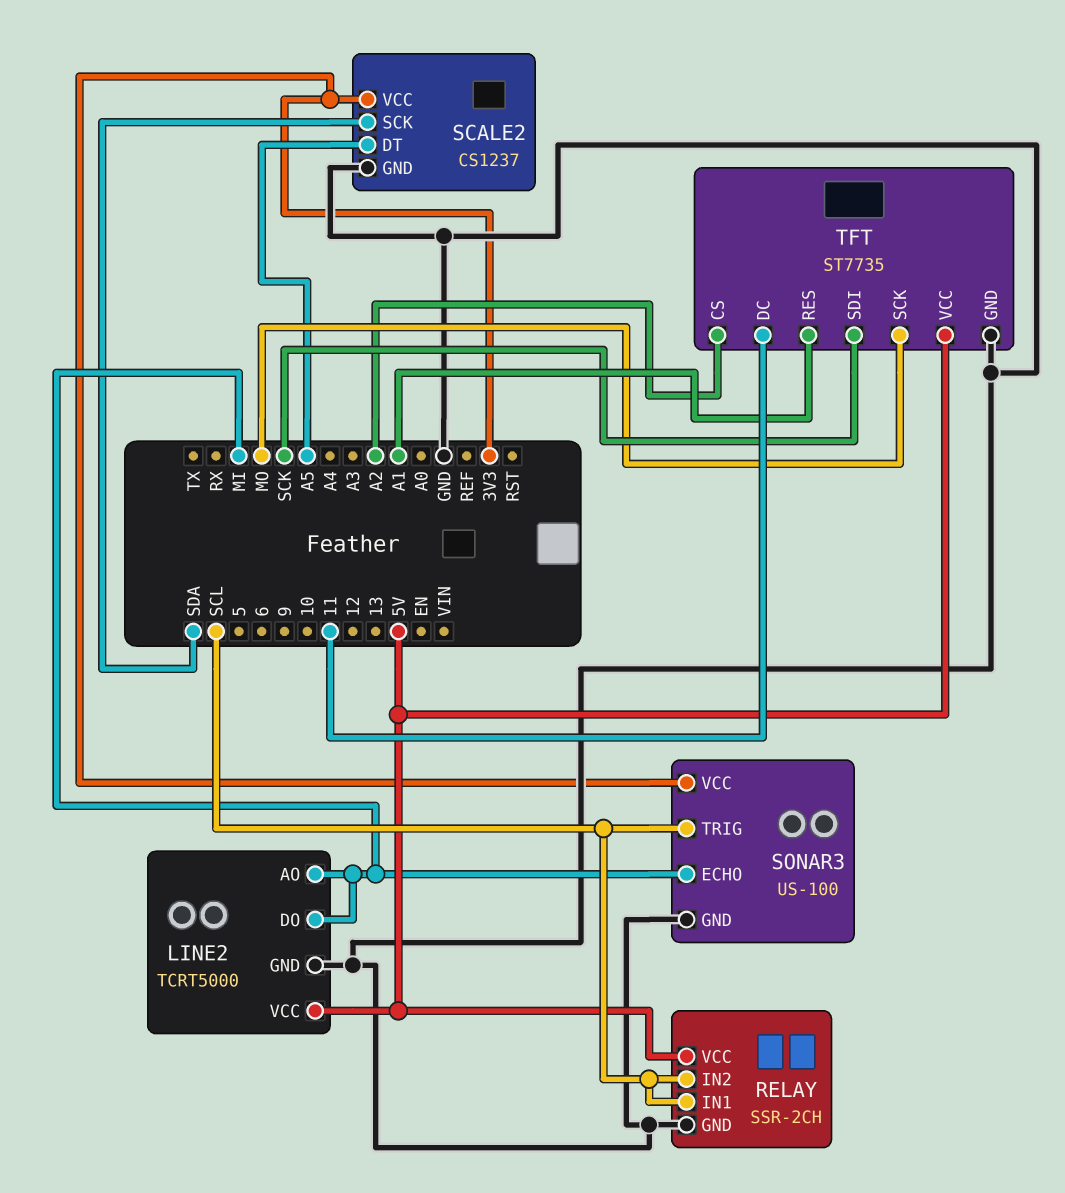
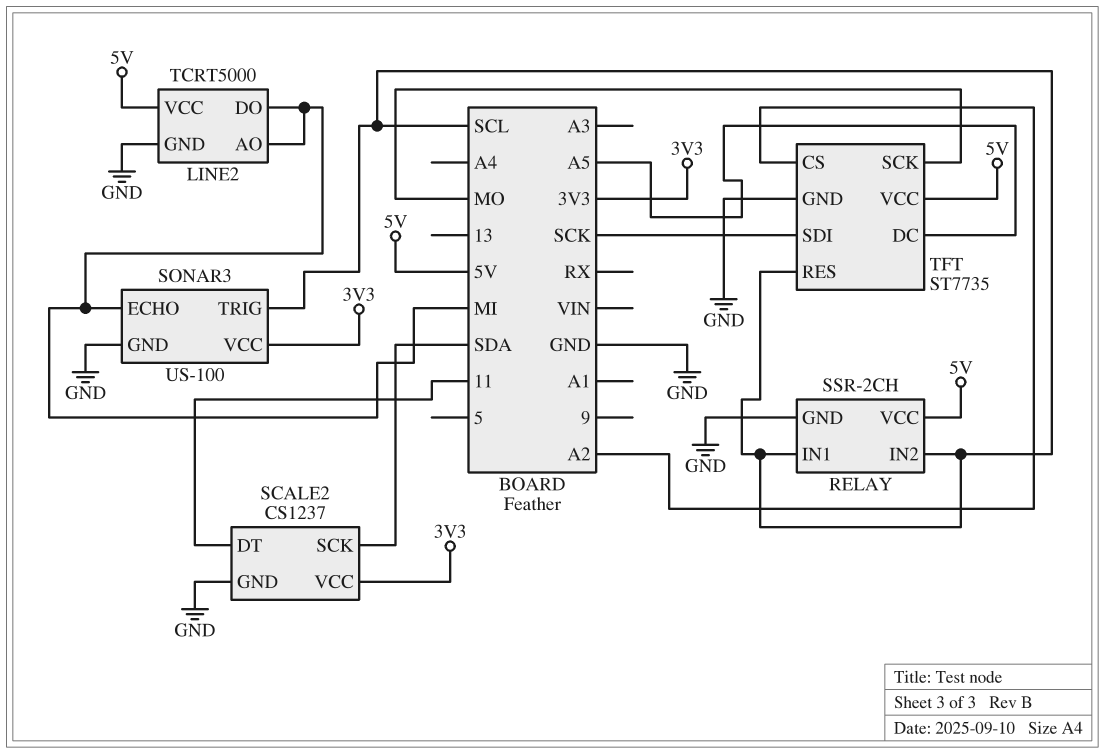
SCALE2 pin DT: A5 -> 11
TFT pin DC: 11 -> A5
TFT pin RES: A1 -> SCL

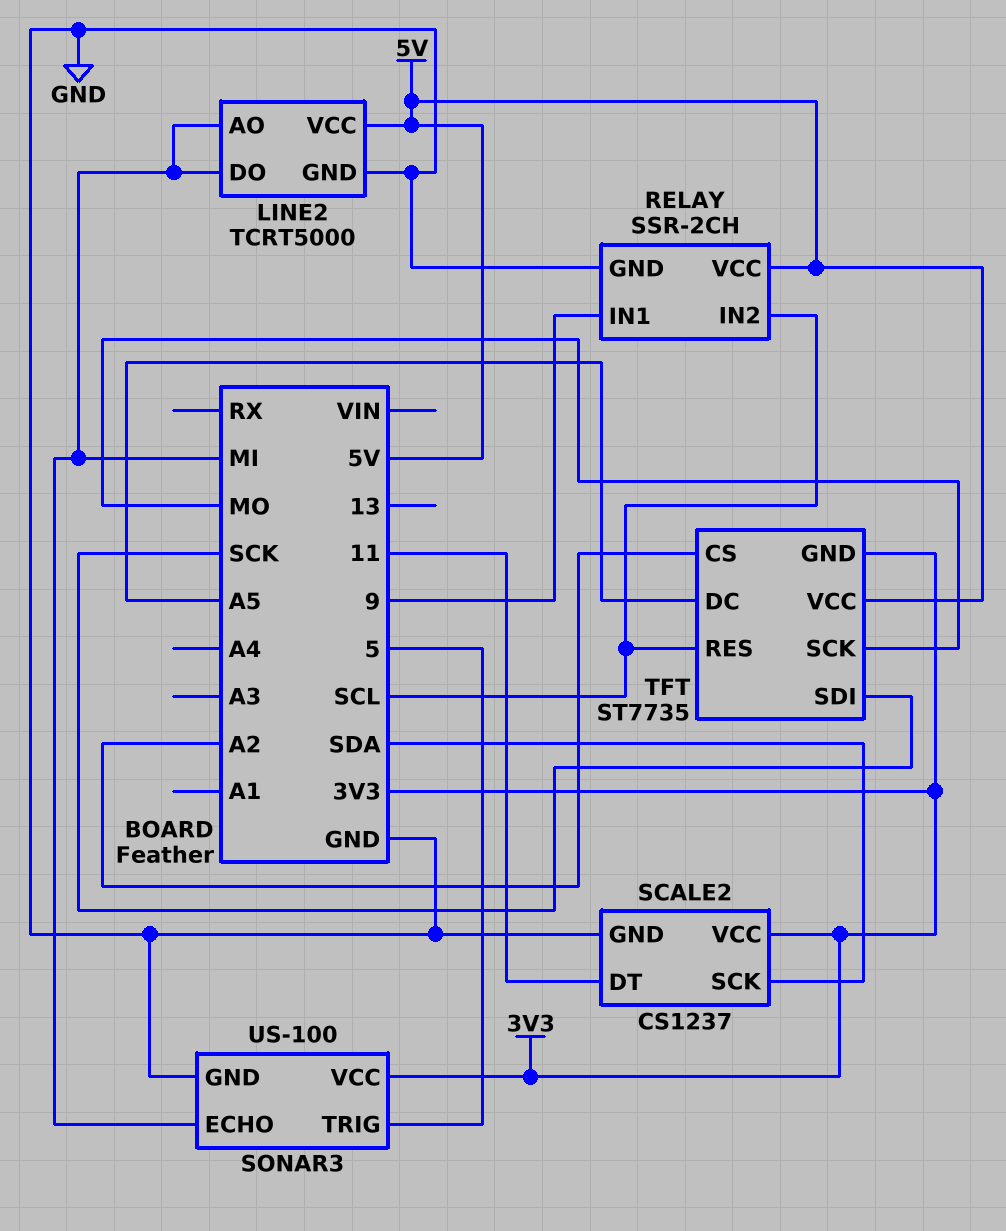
RELAY pin IN1: SCL -> 9
SONAR3 pin TRIG: SCL -> 5
TFT pin GND: GND -> 3V3

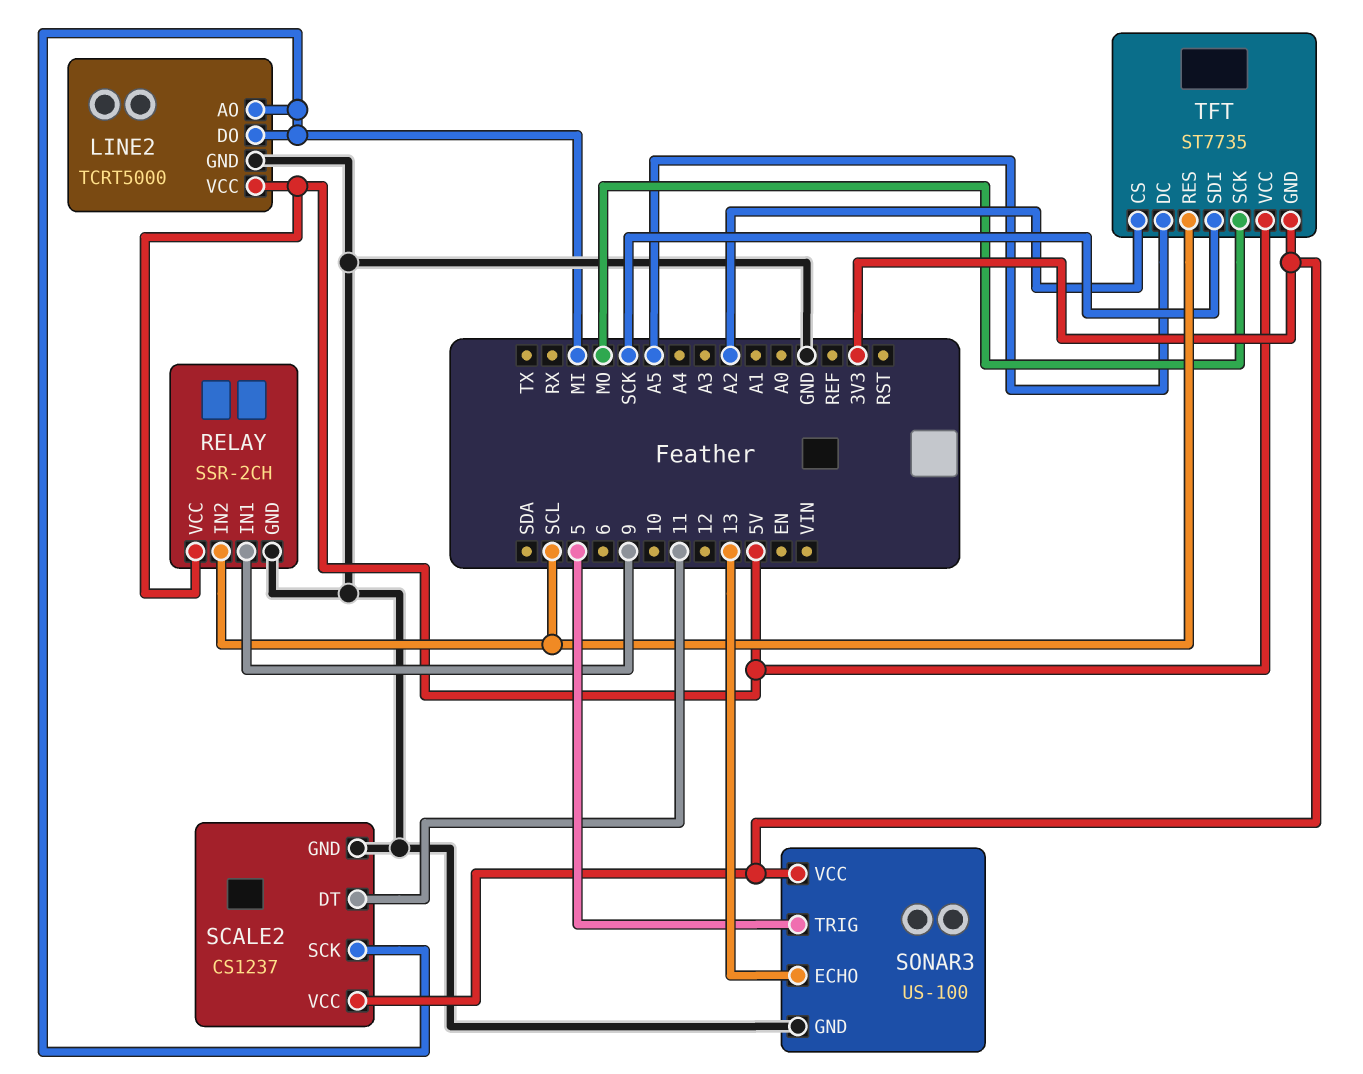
SCALE2 pin SCK: SDA -> MI
SONAR3 pin ECHO: MI -> 13

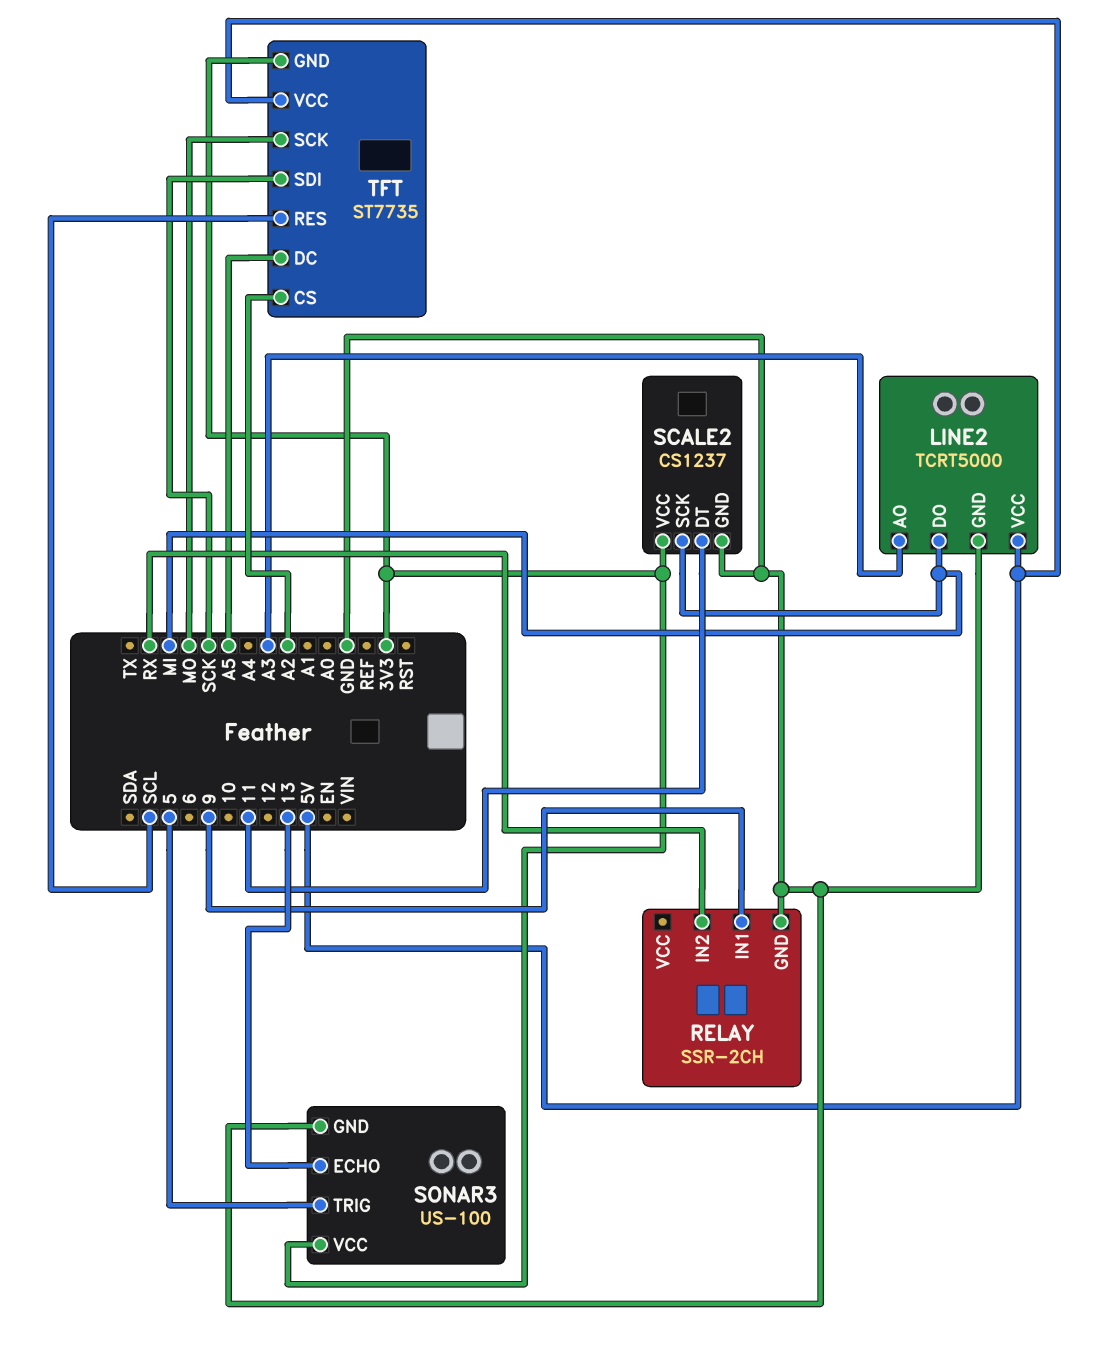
LINE2 pin AO: MI -> A3
RELAY pin IN2: SCL -> RX
RELAY pin VCC: 5V -> none

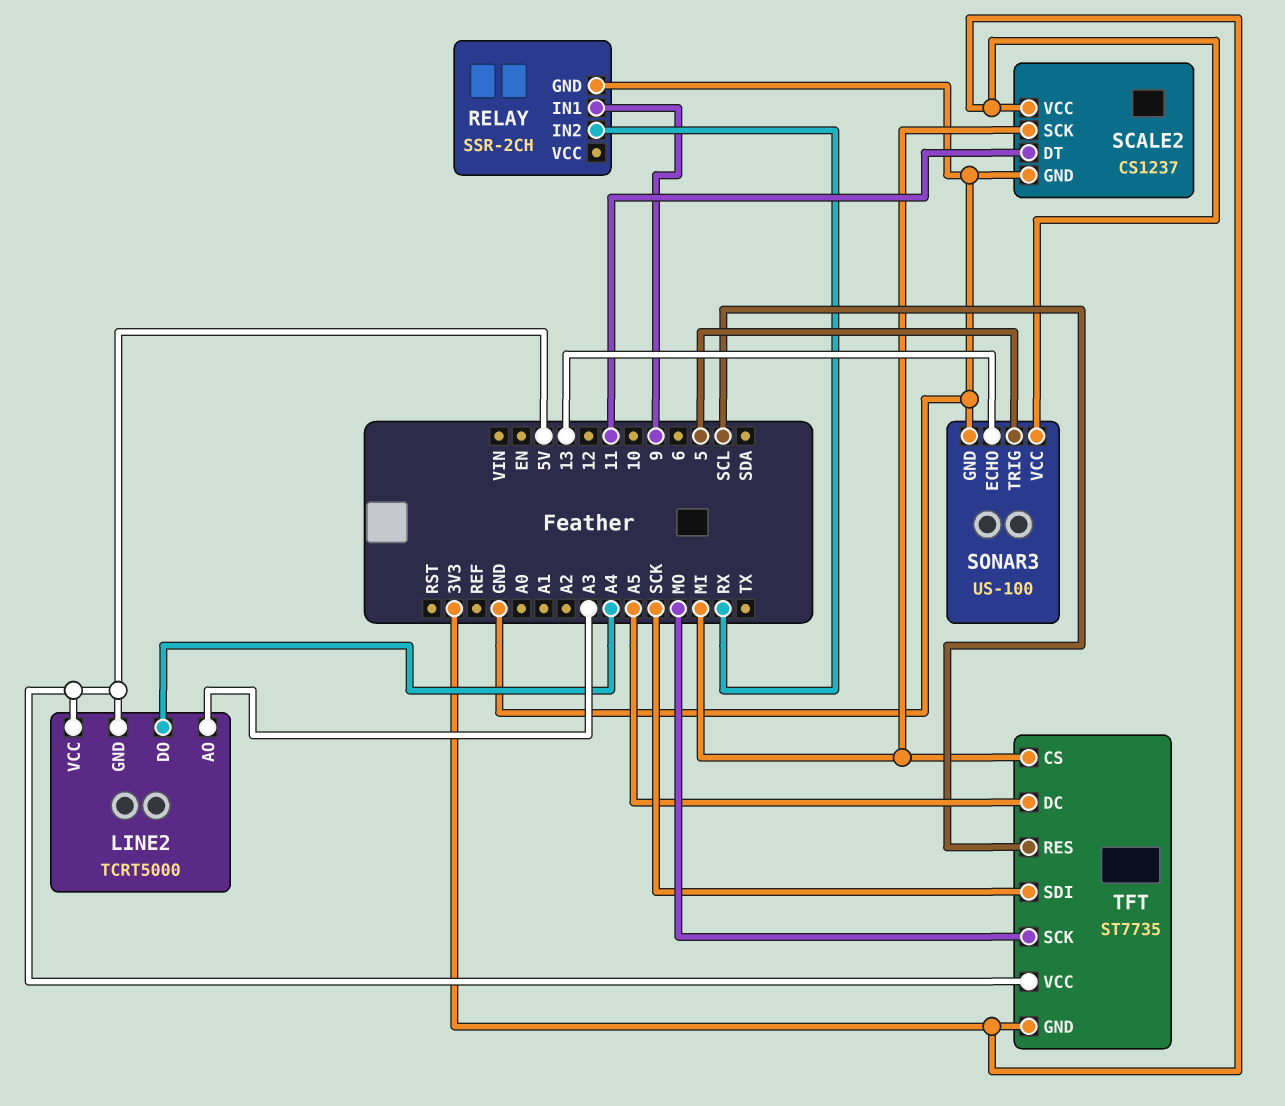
LINE2 pin DO: MI -> A4
LINE2 pin GND: GND -> 5V
TFT pin CS: A2 -> MI

